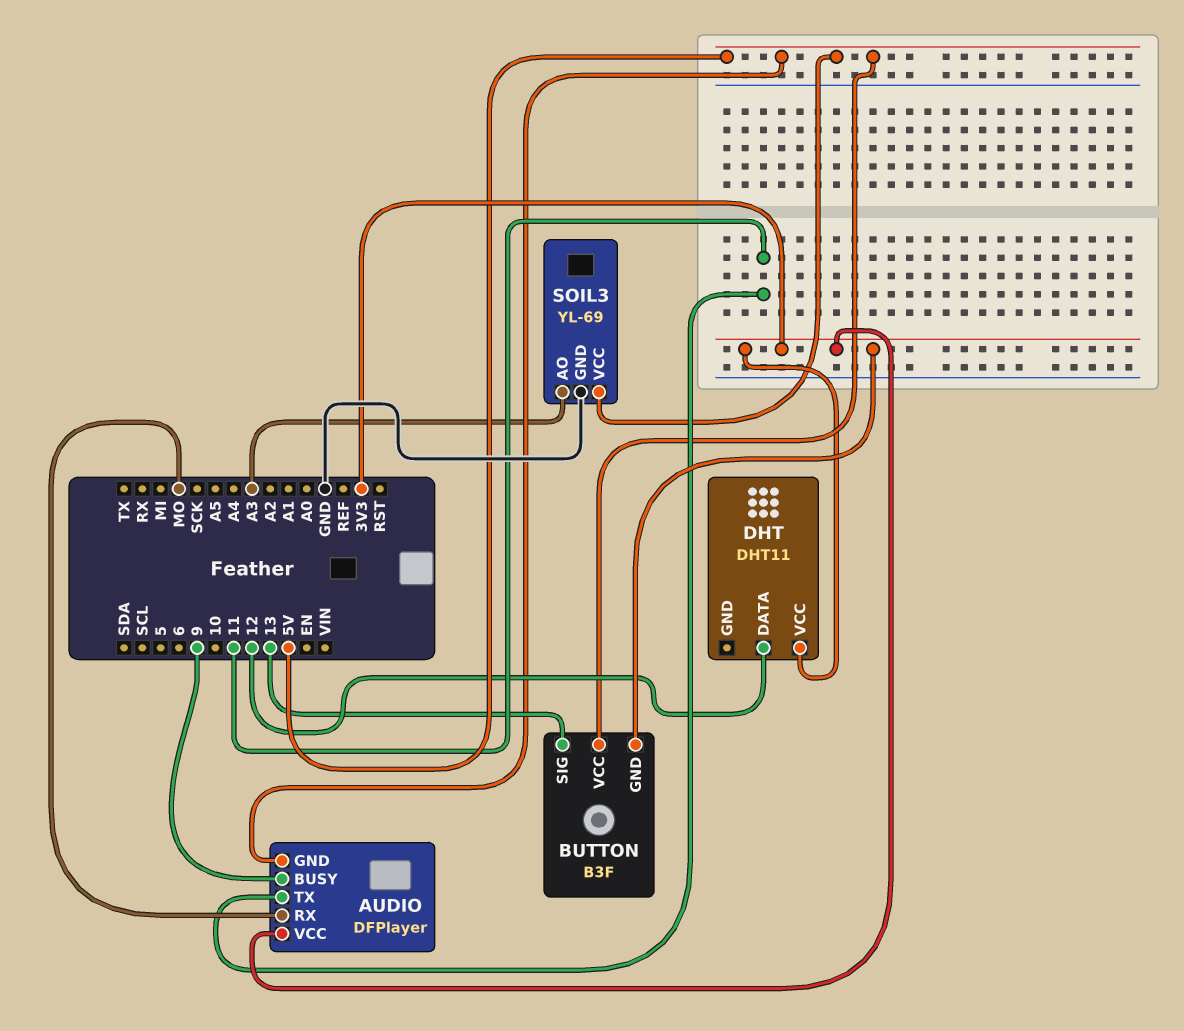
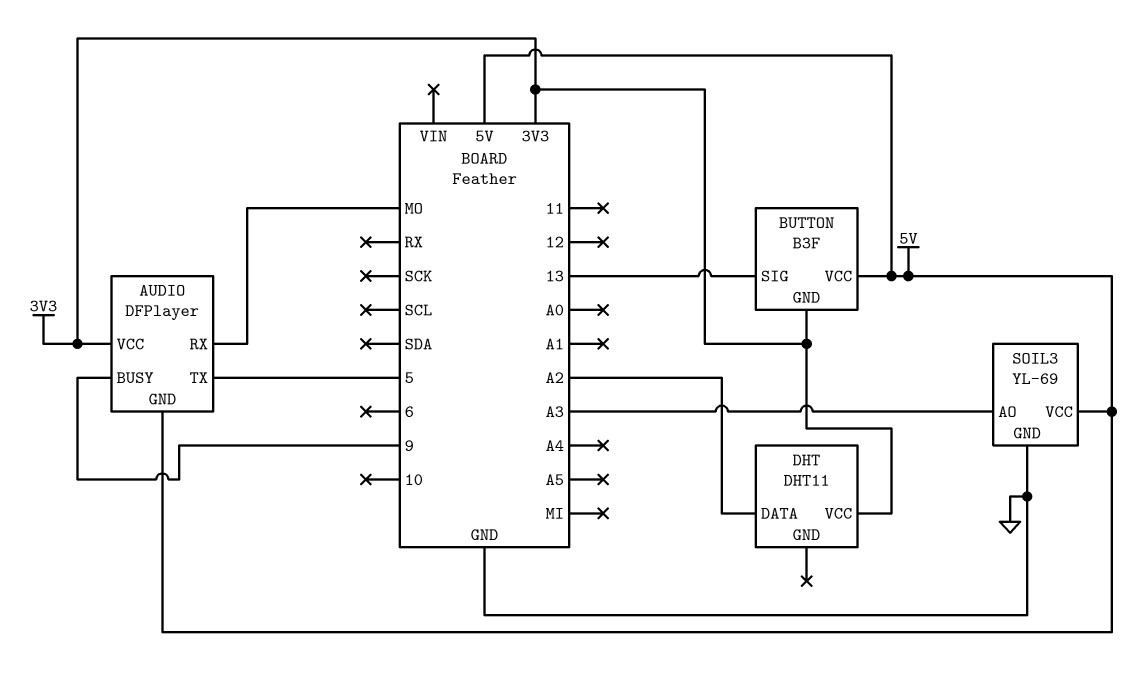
AUDIO pin TX: 11 -> 5
DHT pin DATA: 12 -> A2

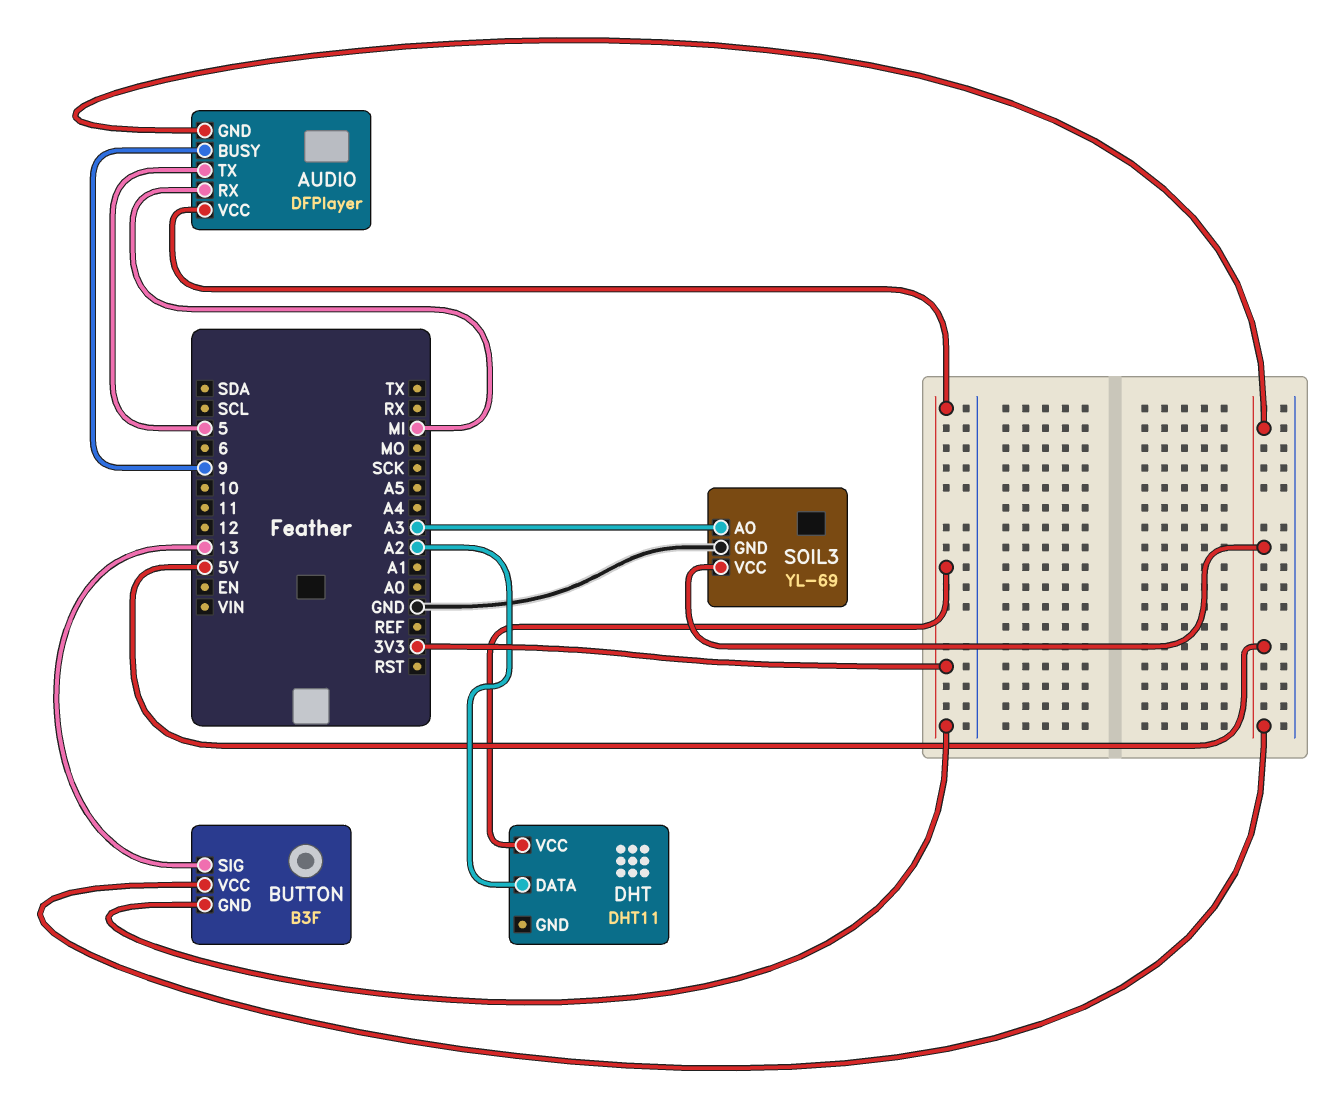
AUDIO pin RX: MO -> MI

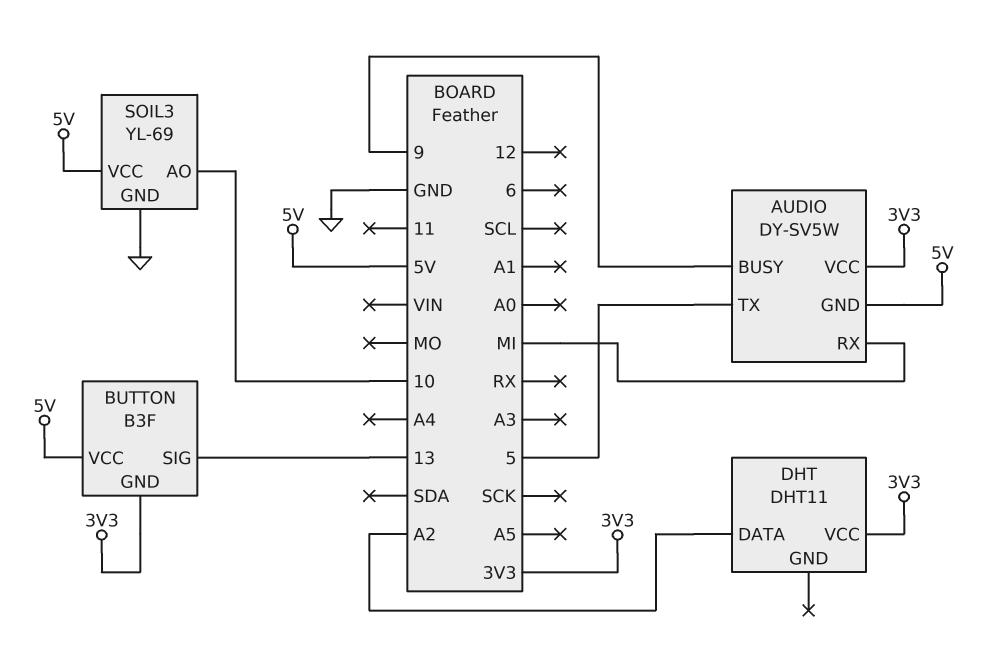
AUDIO: DFPlayer -> DY-SV5W
SOIL3 pin AO: A3 -> 10

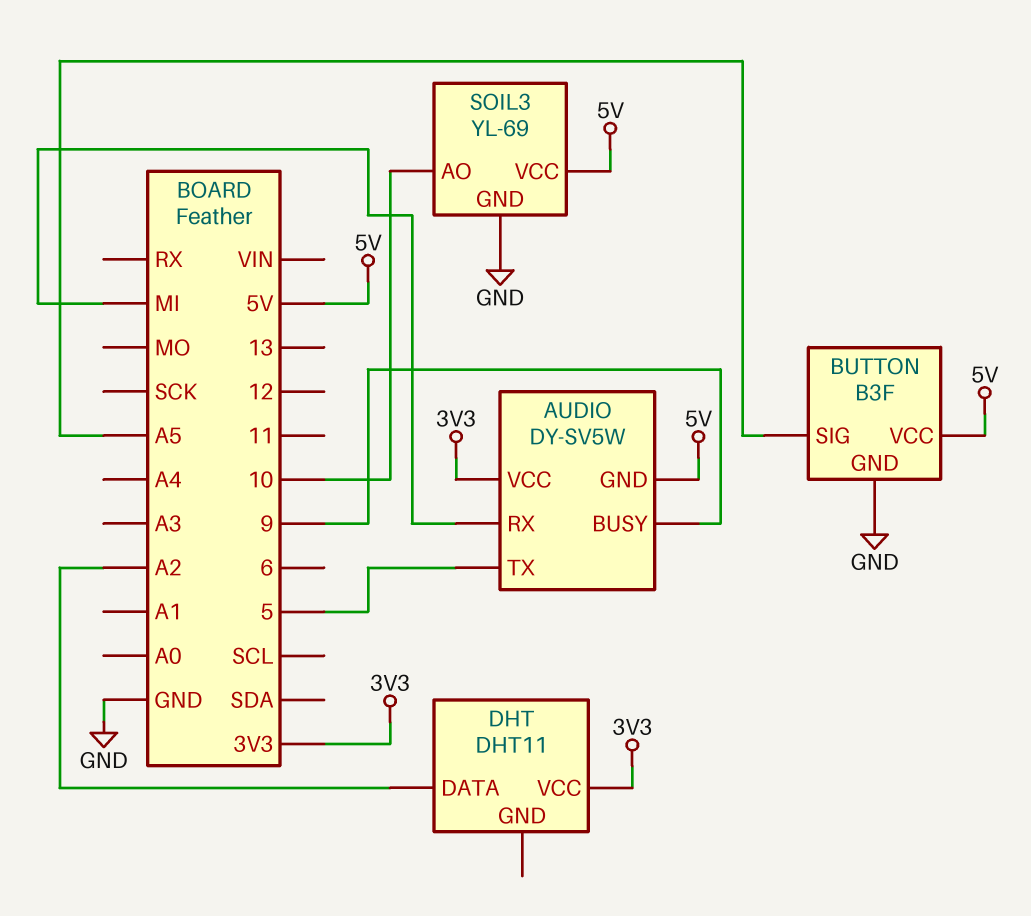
BUTTON pin GND: 3V3 -> GND
BUTTON pin SIG: 13 -> A5

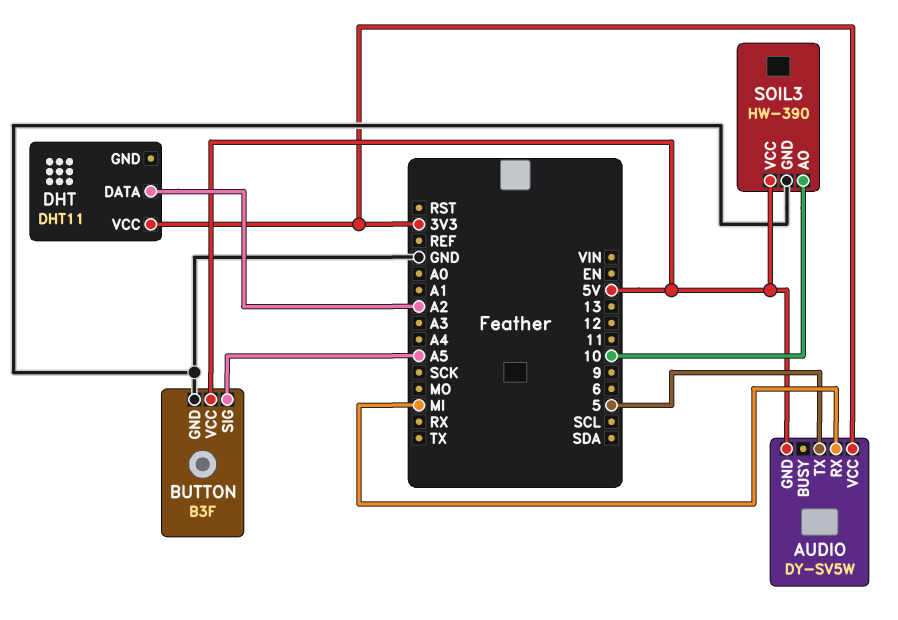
AUDIO pin BUSY: 9 -> none
SOIL3: YL-69 -> HW-390

